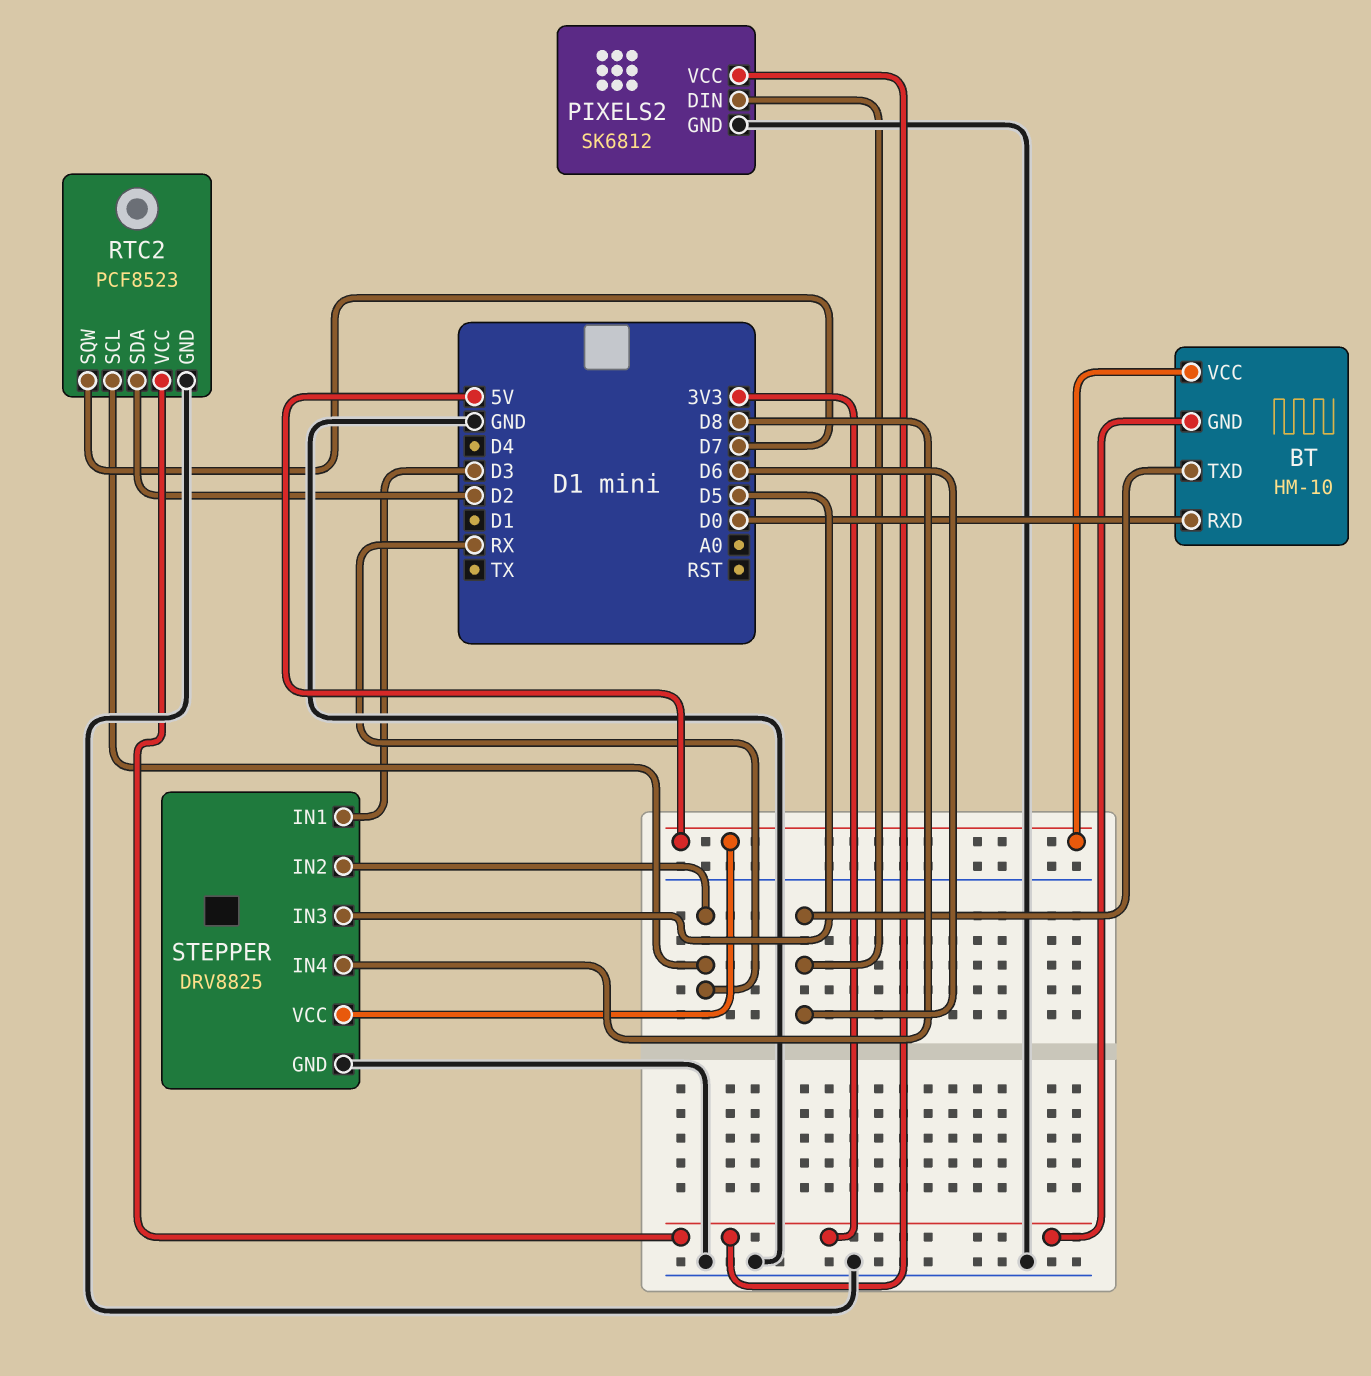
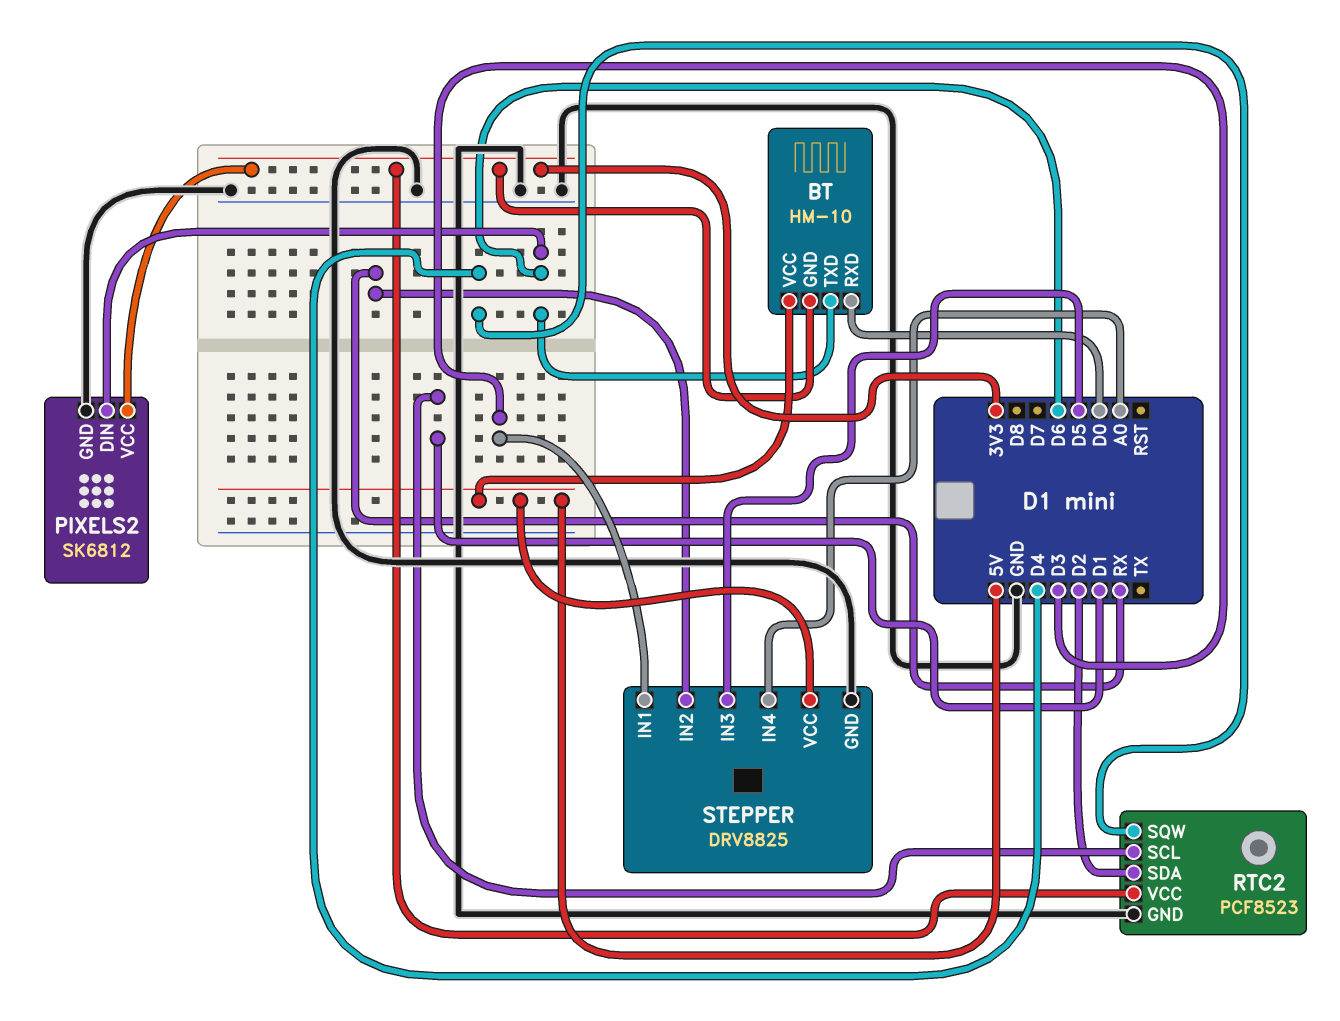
RTC2 pin SCL: RX -> D1
RTC2 pin SQW: D7 -> D4
STEPPER pin IN4: D8 -> A0

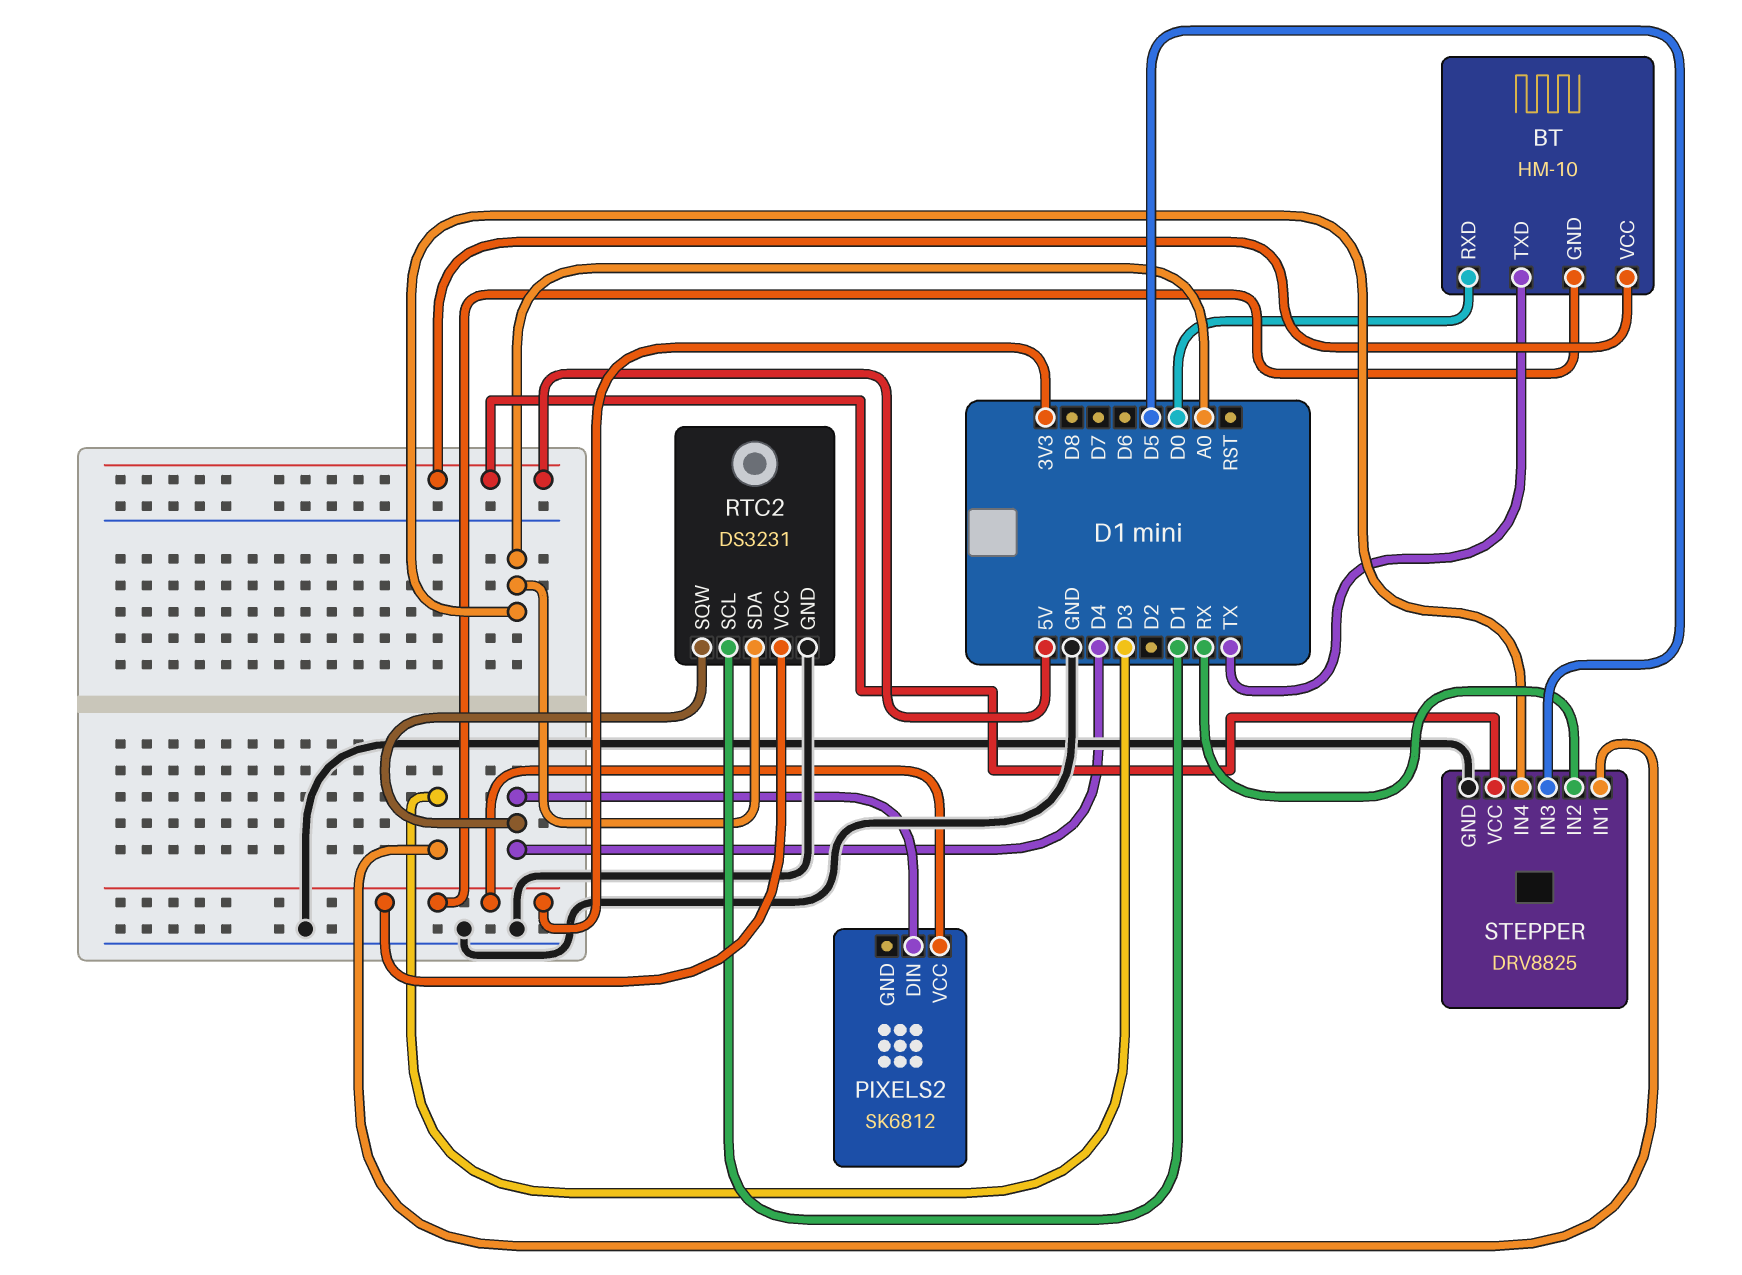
BT pin TXD: D6 -> TX
PIXELS2 pin DIN: D6 -> D4
PIXELS2 pin GND: GND -> none
RTC2: PCF8523 -> DS3231
RTC2 pin SDA: D2 -> A0

